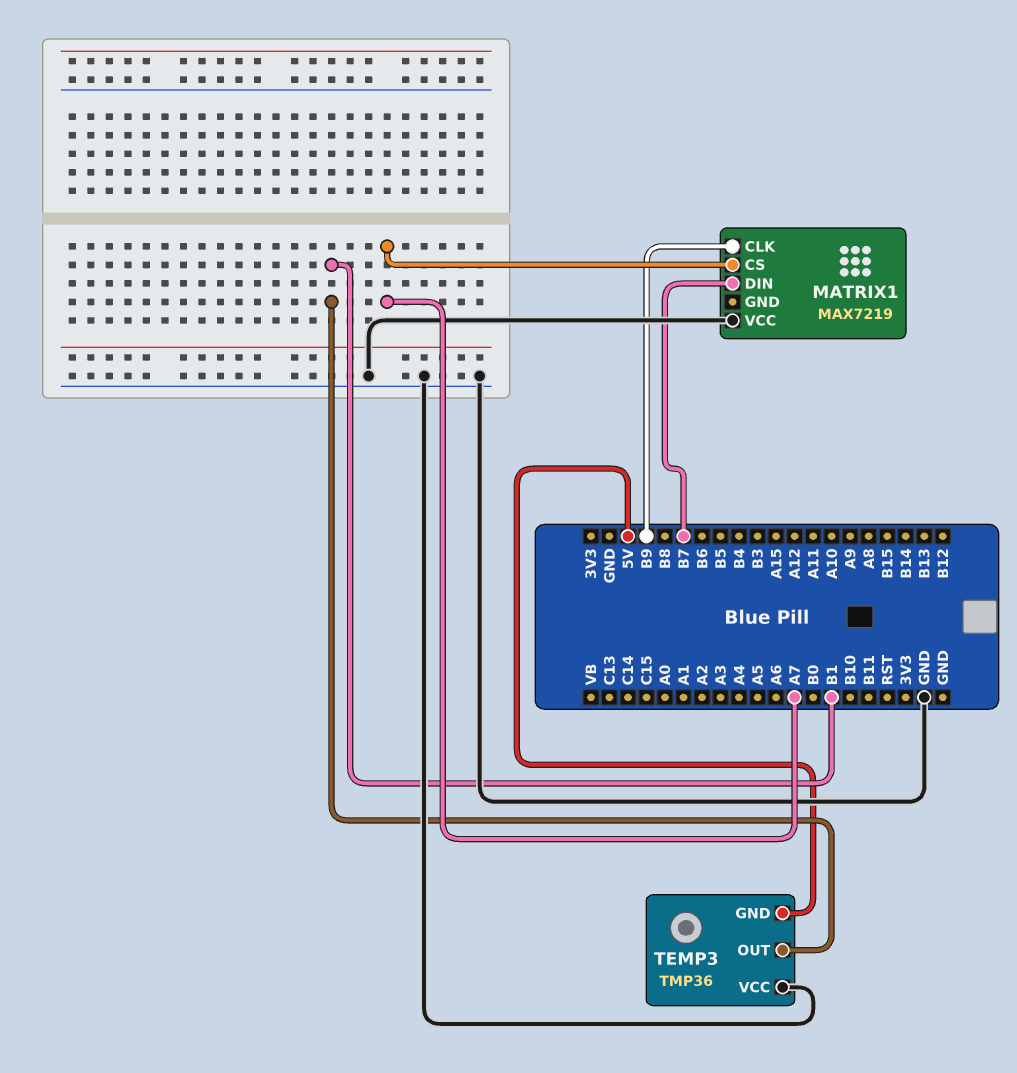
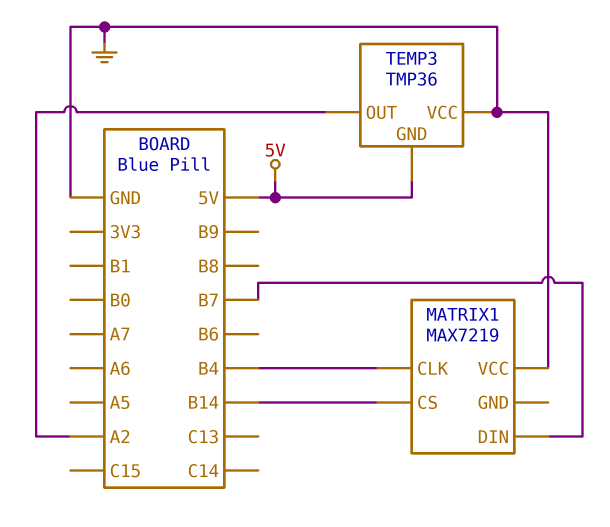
MATRIX1 pin CLK: B9 -> B4
MATRIX1 pin CS: A7 -> B14
TEMP3 pin OUT: B1 -> A2

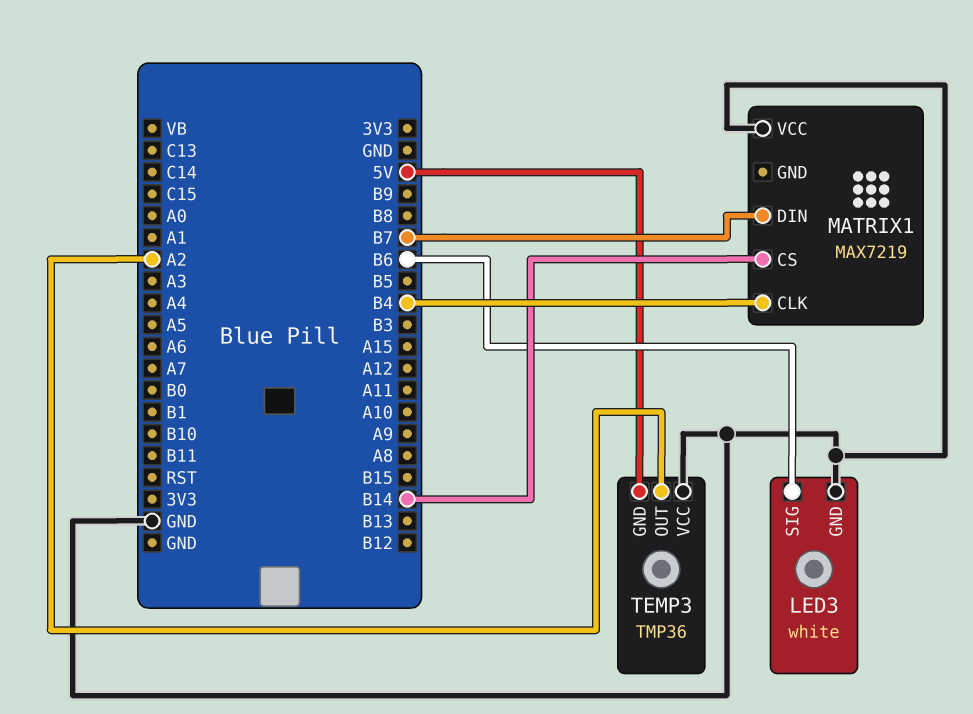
LED3: none -> white
LED3 pin GND: none -> GND
LED3 pin SIG: none -> B6

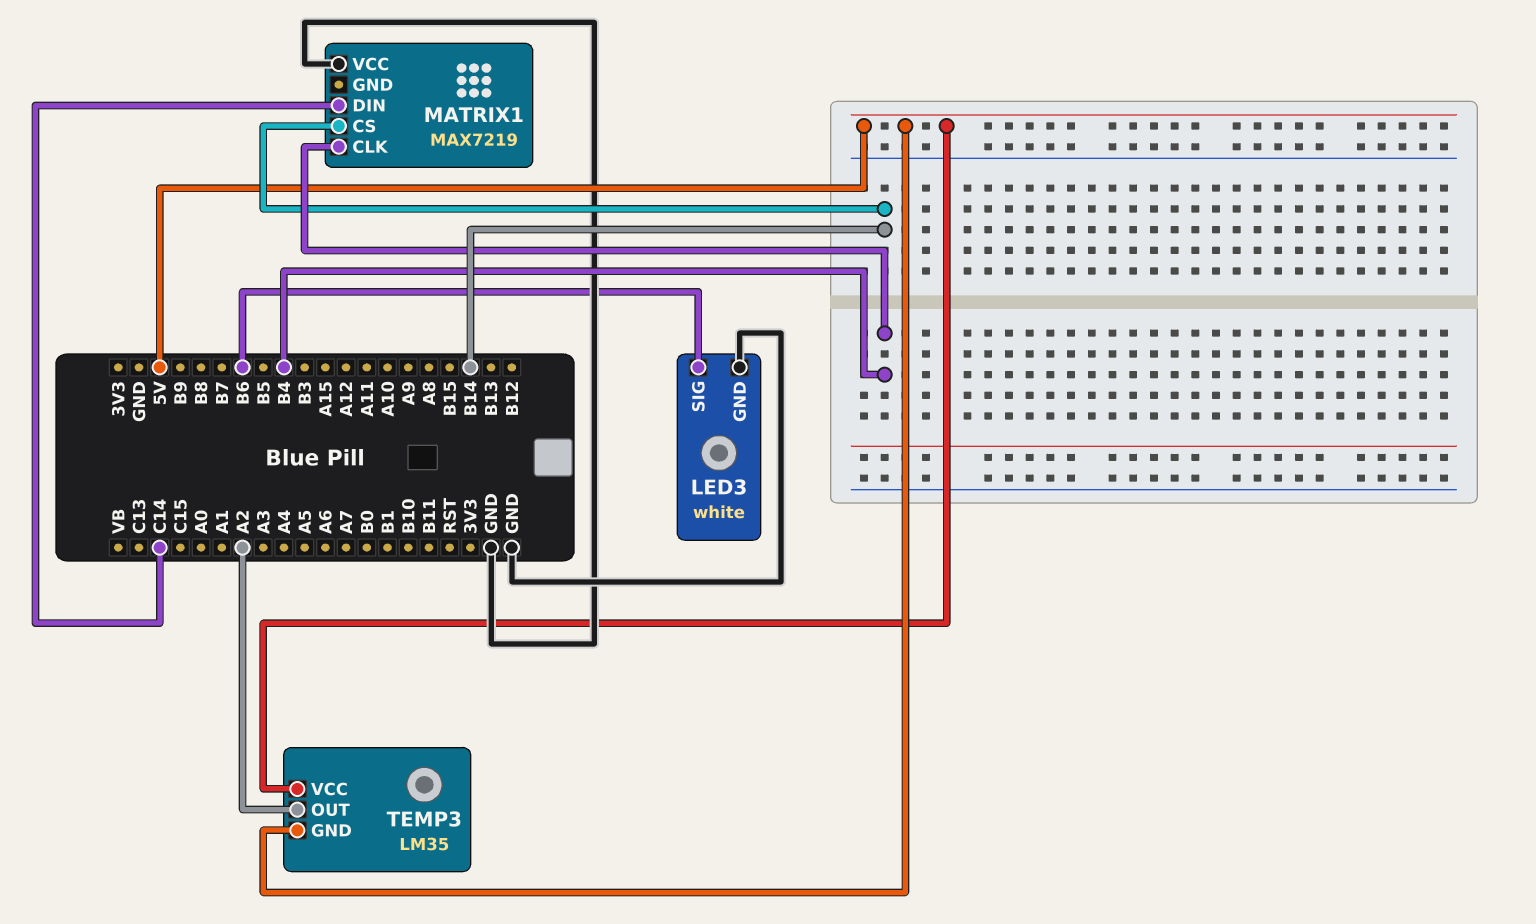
MATRIX1 pin DIN: B7 -> C14
TEMP3: TMP36 -> LM35
TEMP3 pin VCC: GND -> 5V

